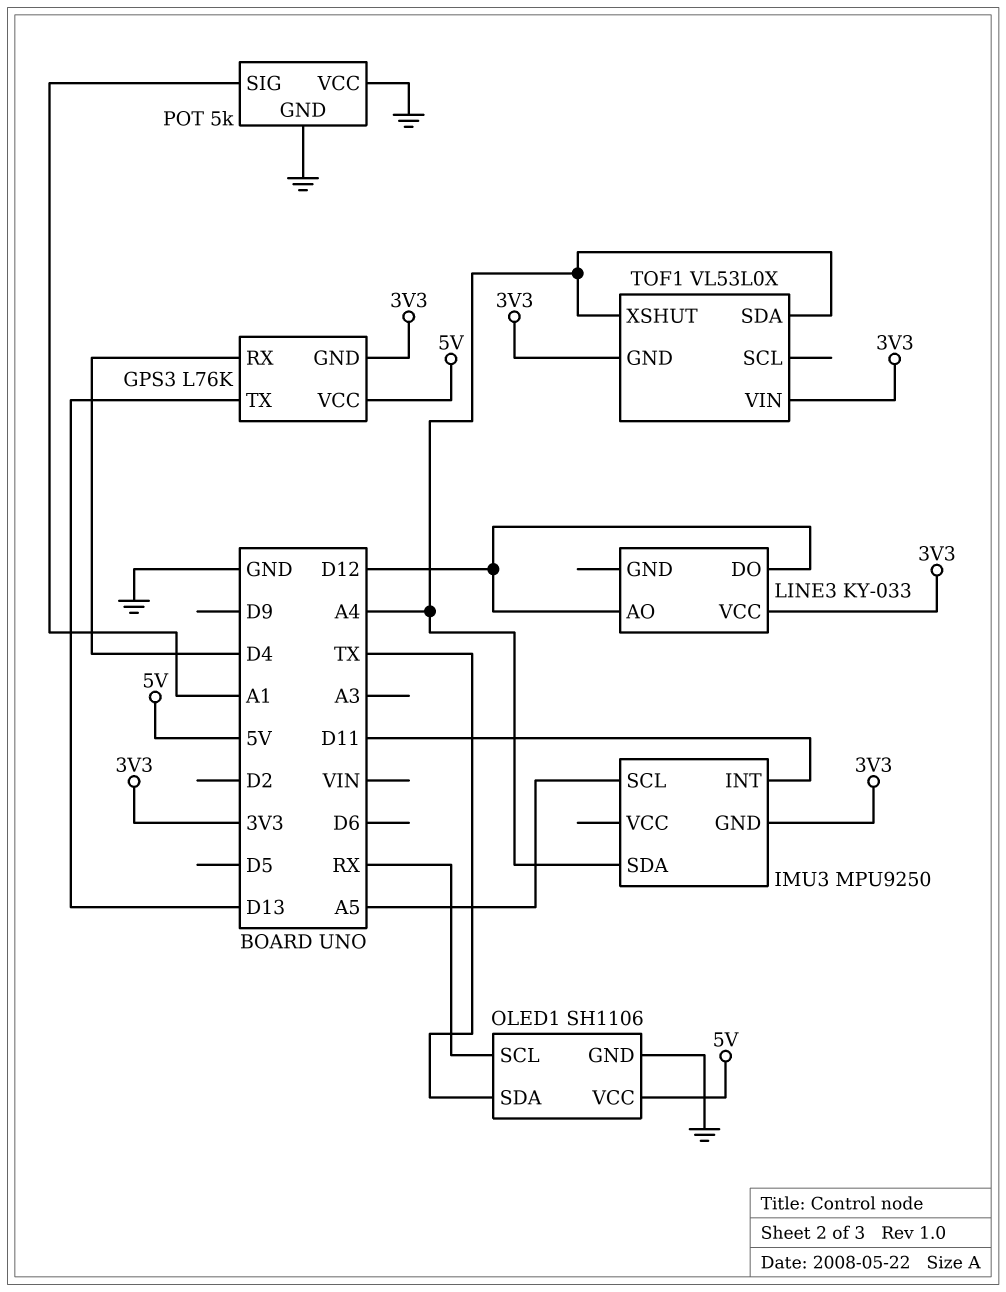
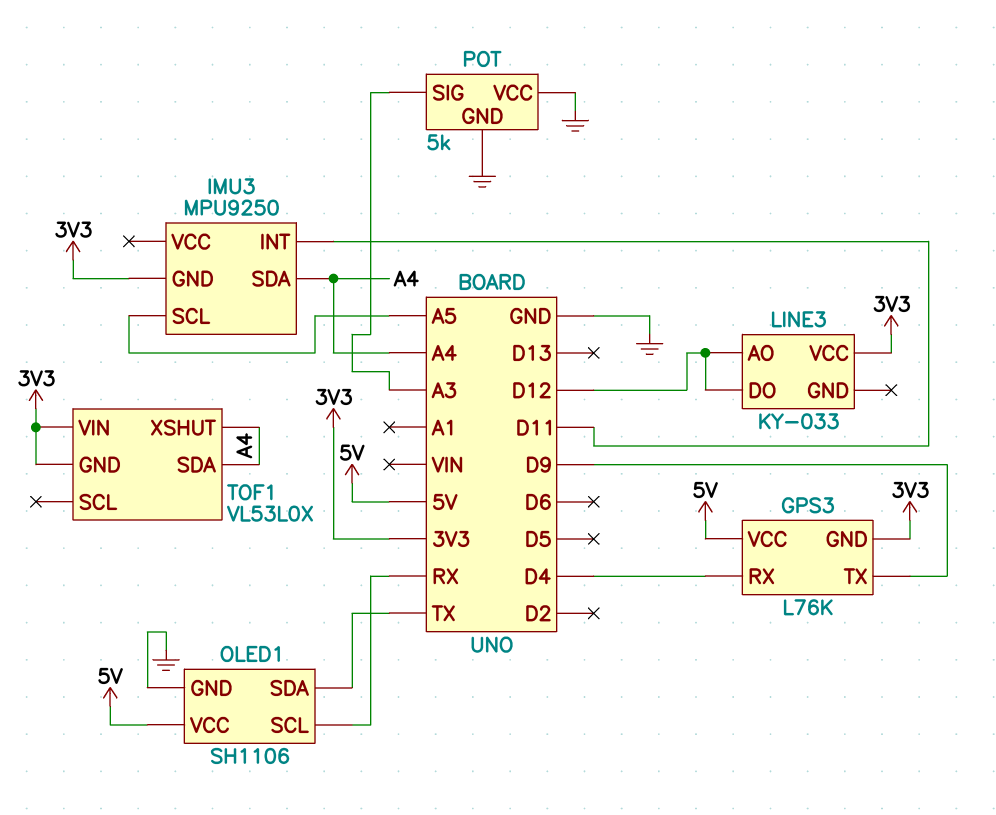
GPS3 pin TX: D13 -> D9
POT pin SIG: A1 -> A3

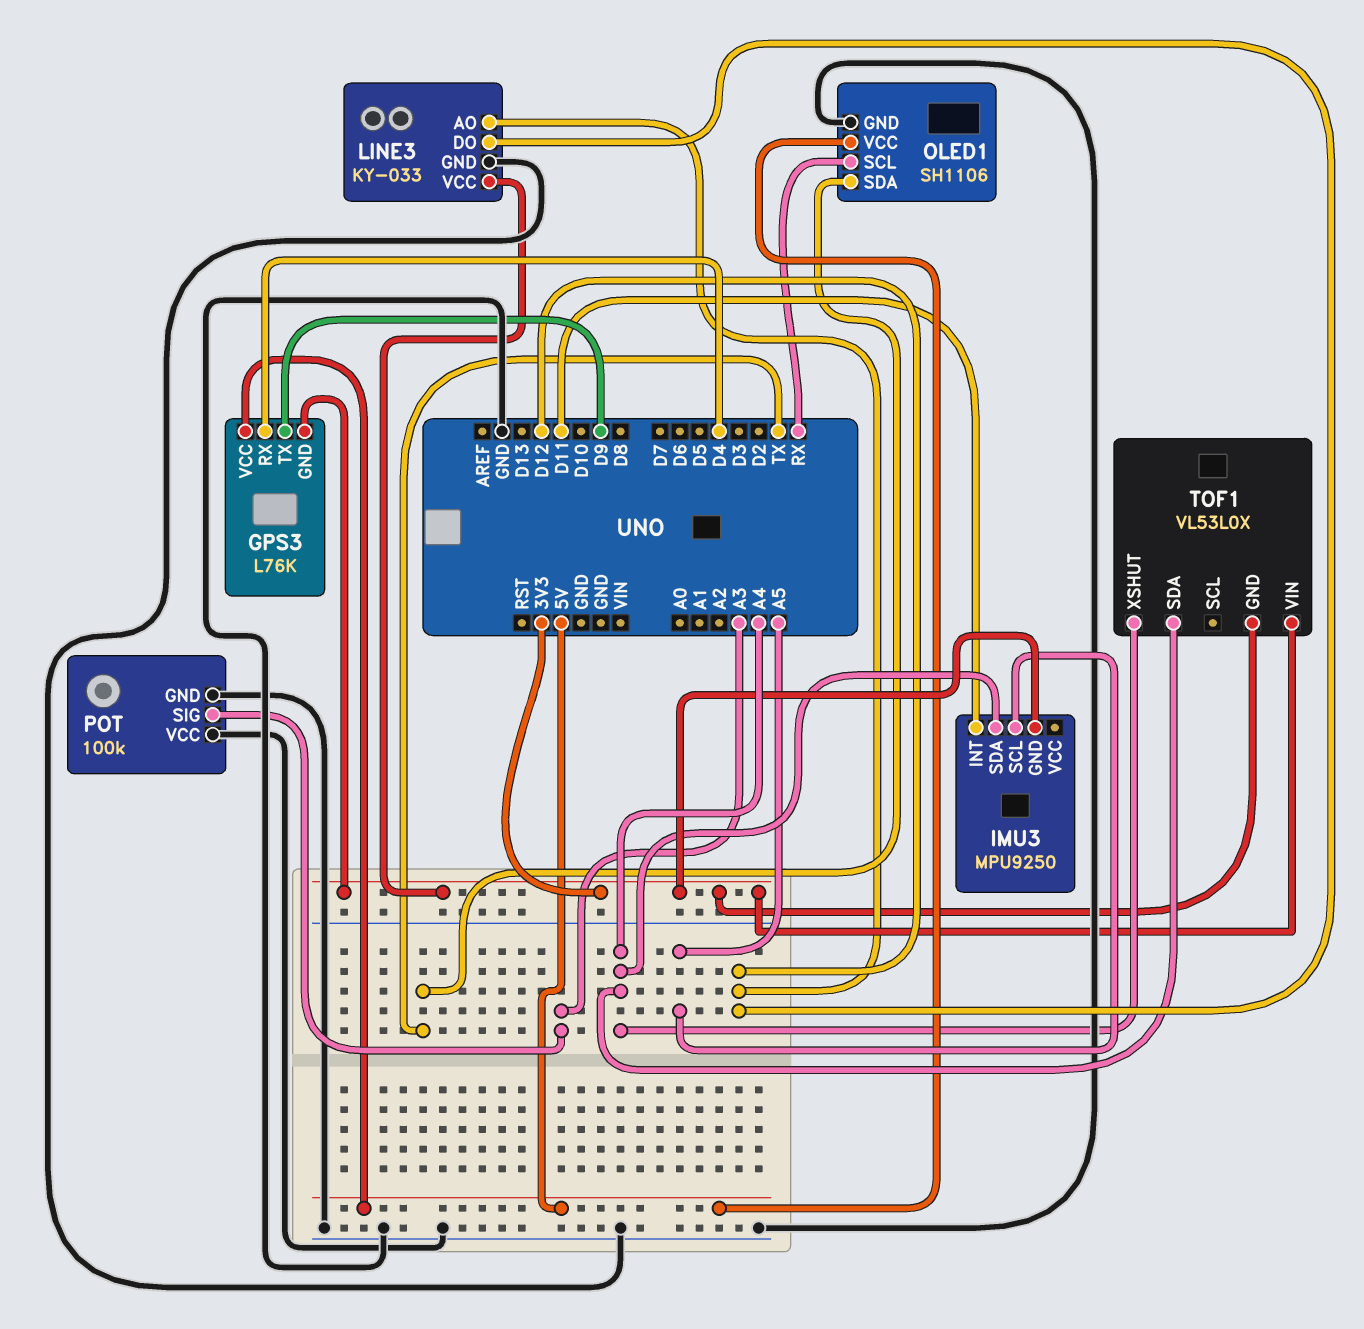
LINE3 pin GND: none -> GND
POT: 5k -> 100k

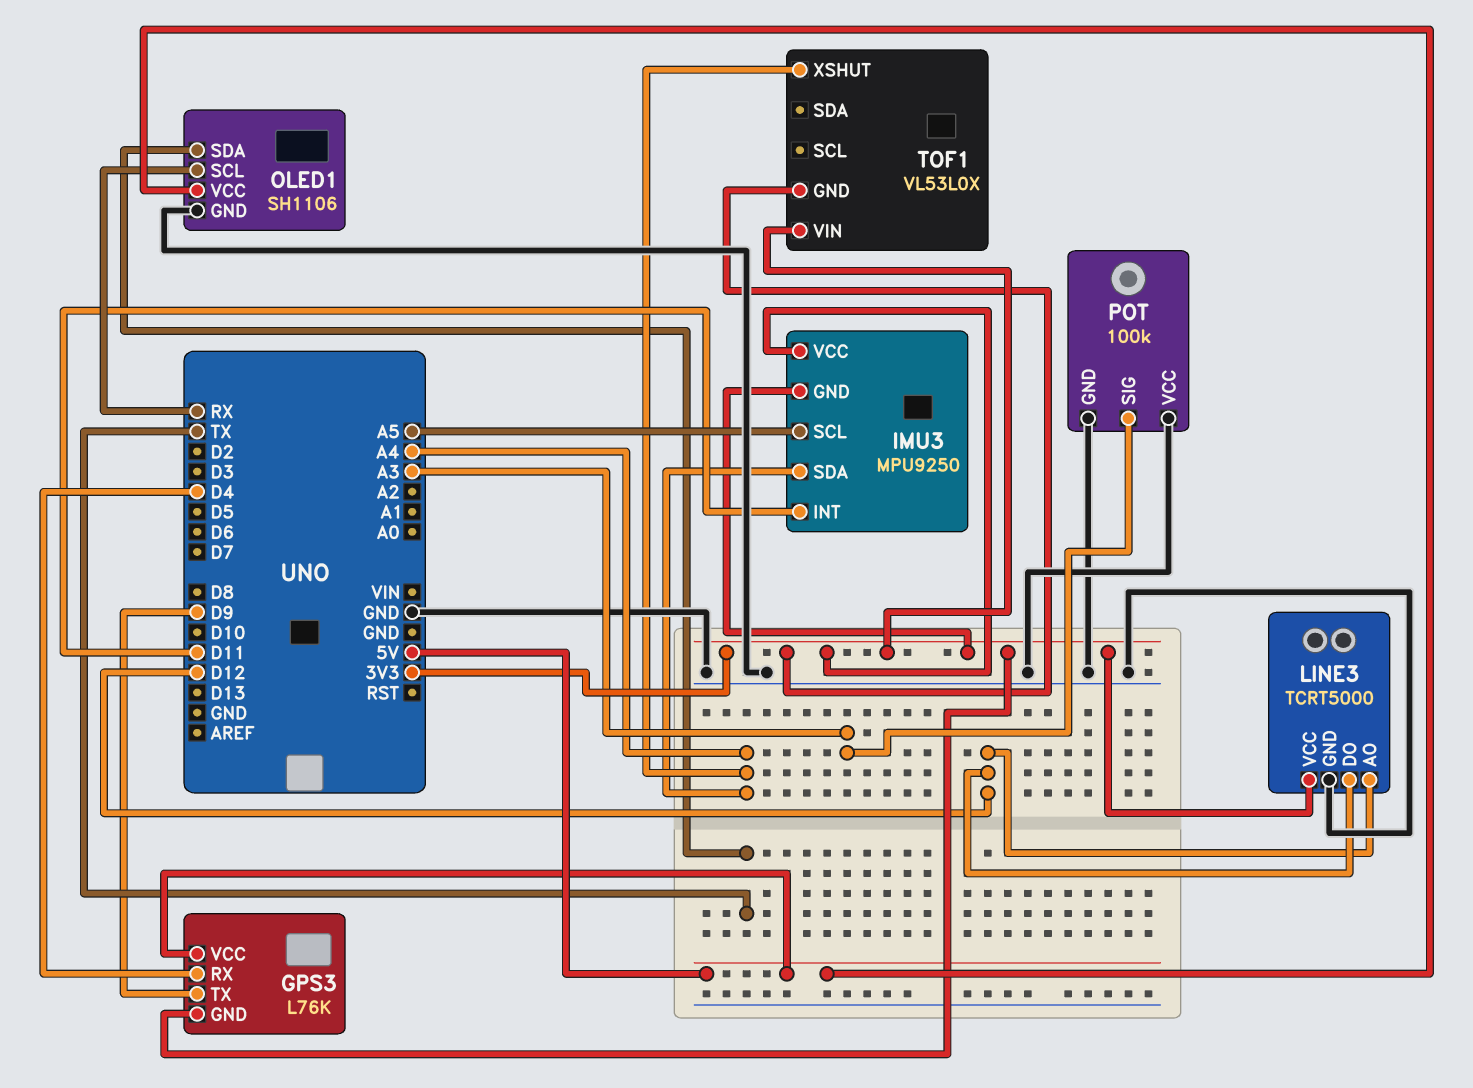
IMU3 pin VCC: none -> 3V3
LINE3: KY-033 -> TCRT5000
TOF1 pin SDA: A4 -> none

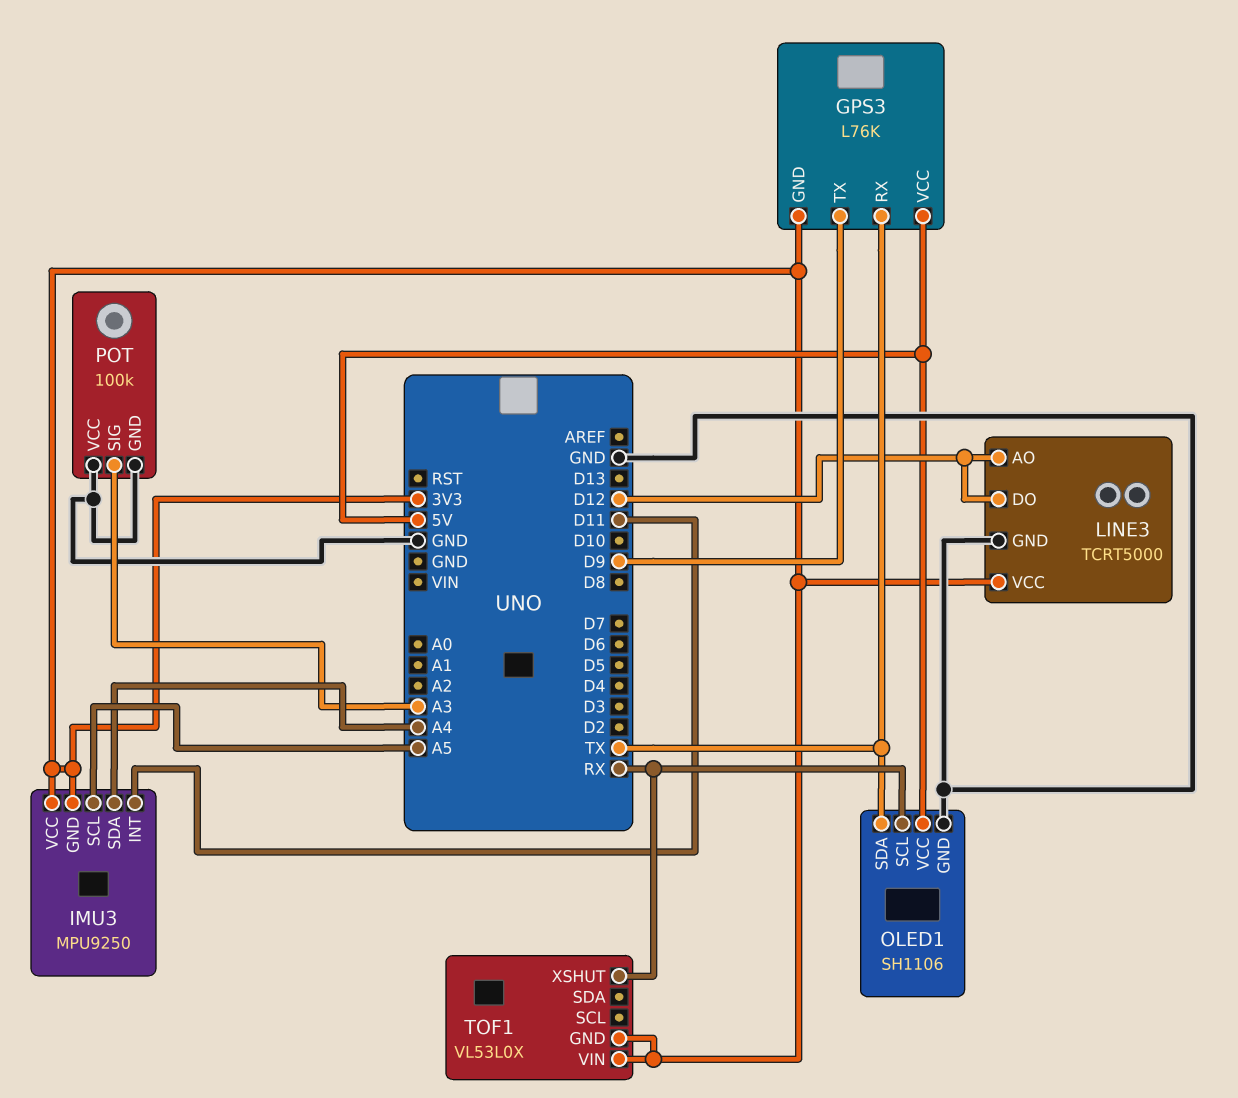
GPS3 pin RX: D4 -> TX
TOF1 pin XSHUT: A4 -> RX

